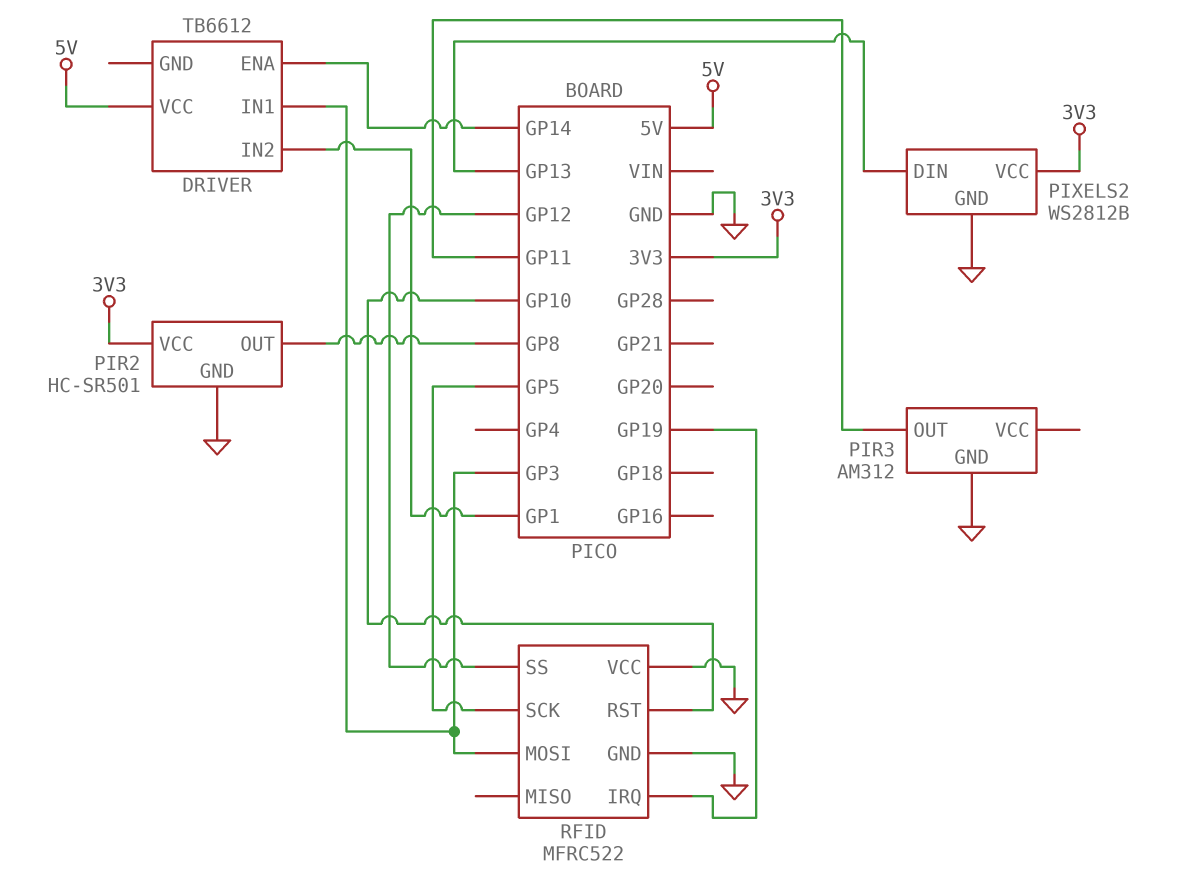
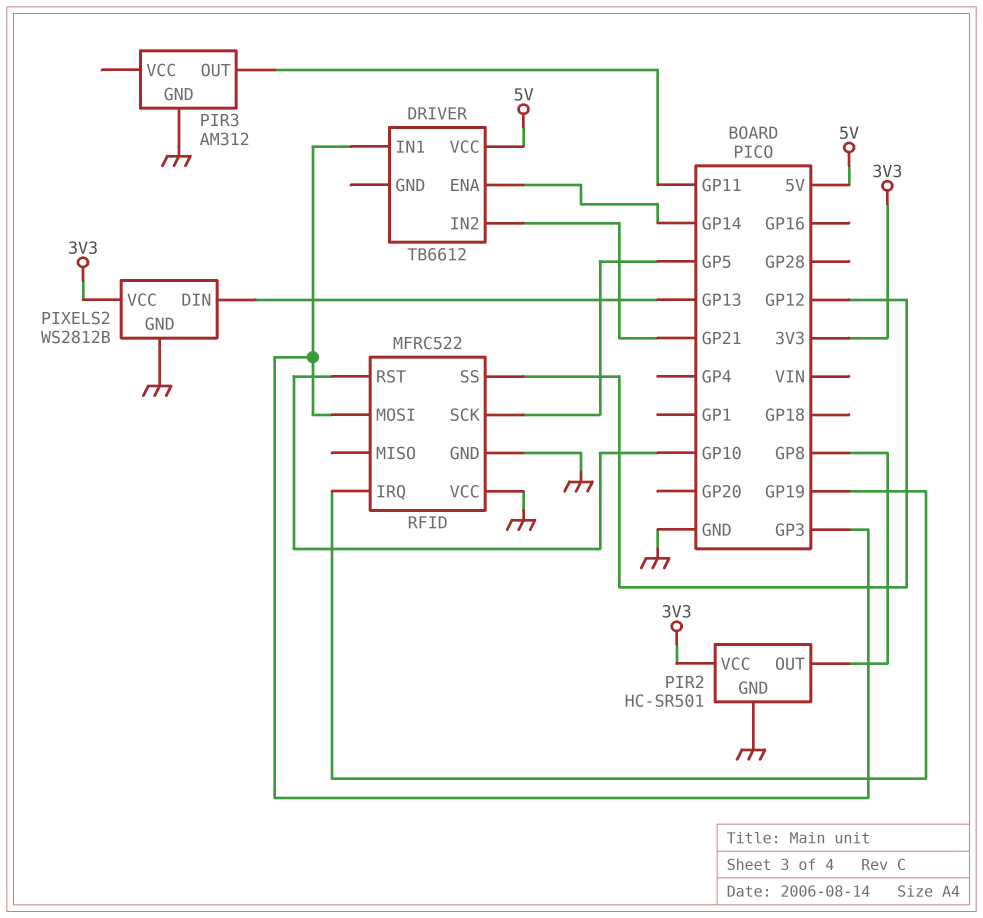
DRIVER pin IN2: GP1 -> GP21

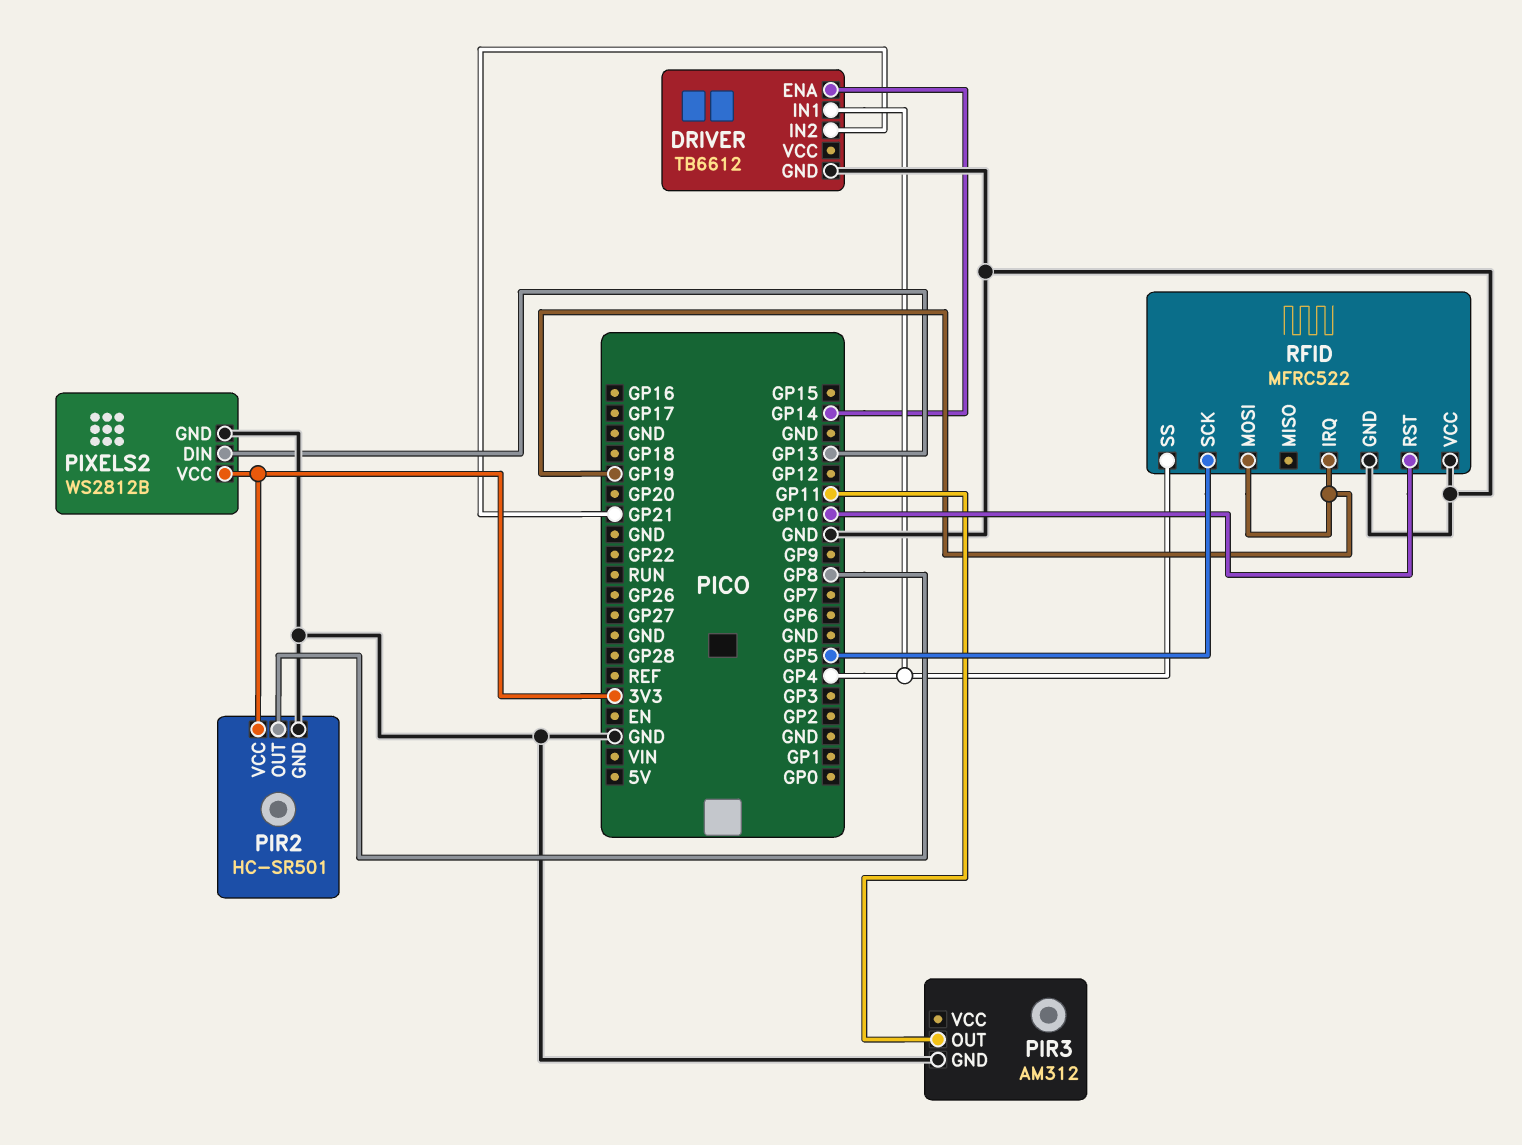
DRIVER pin GND: none -> GND
DRIVER pin IN1: GP3 -> GP4
DRIVER pin VCC: 5V -> none
RFID pin MOSI: GP3 -> GP19
RFID pin SS: GP12 -> GP4

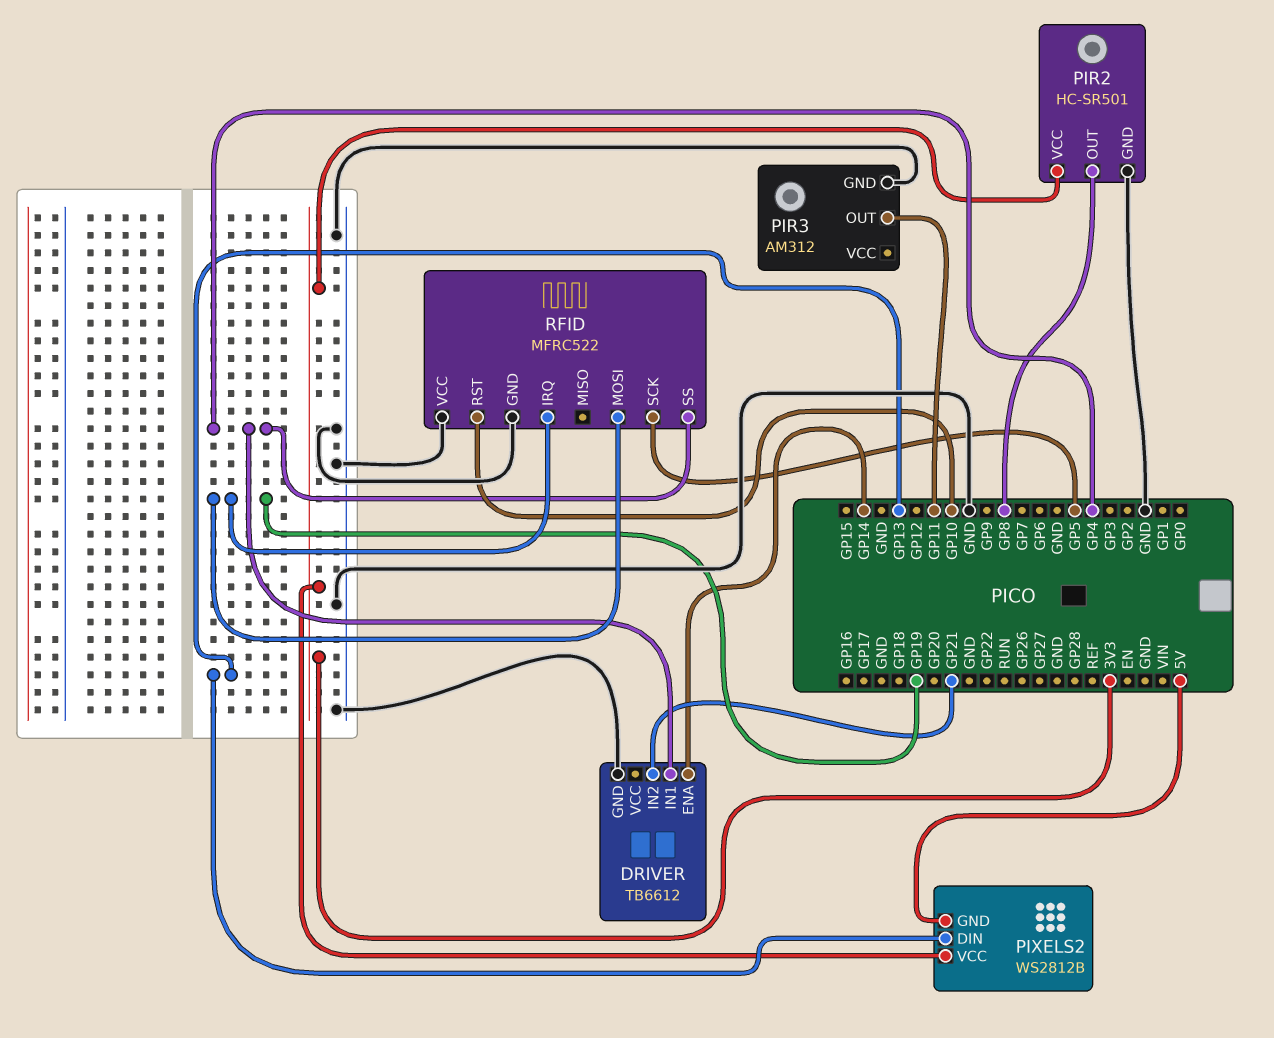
PIXELS2 pin GND: GND -> 5V

